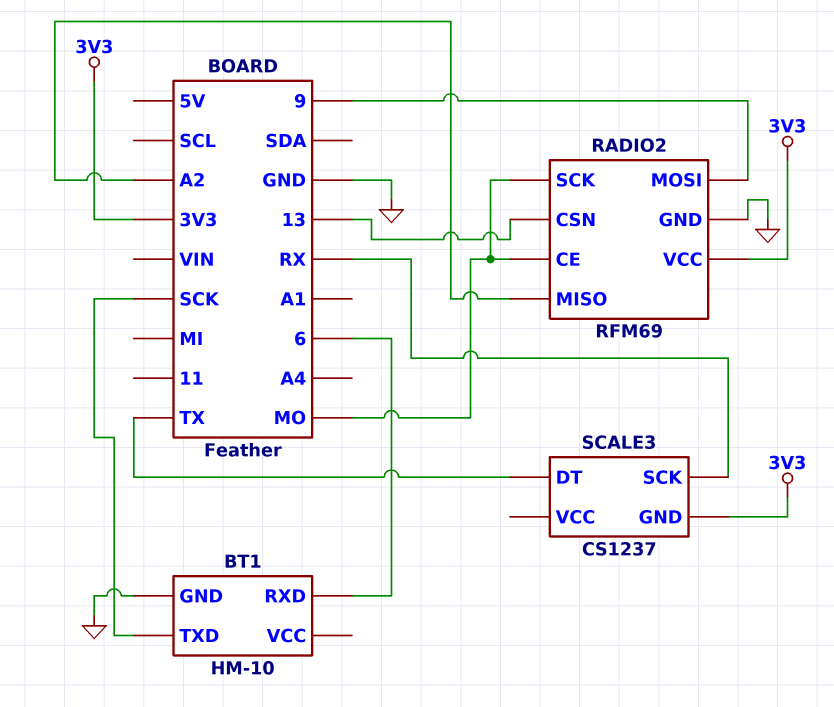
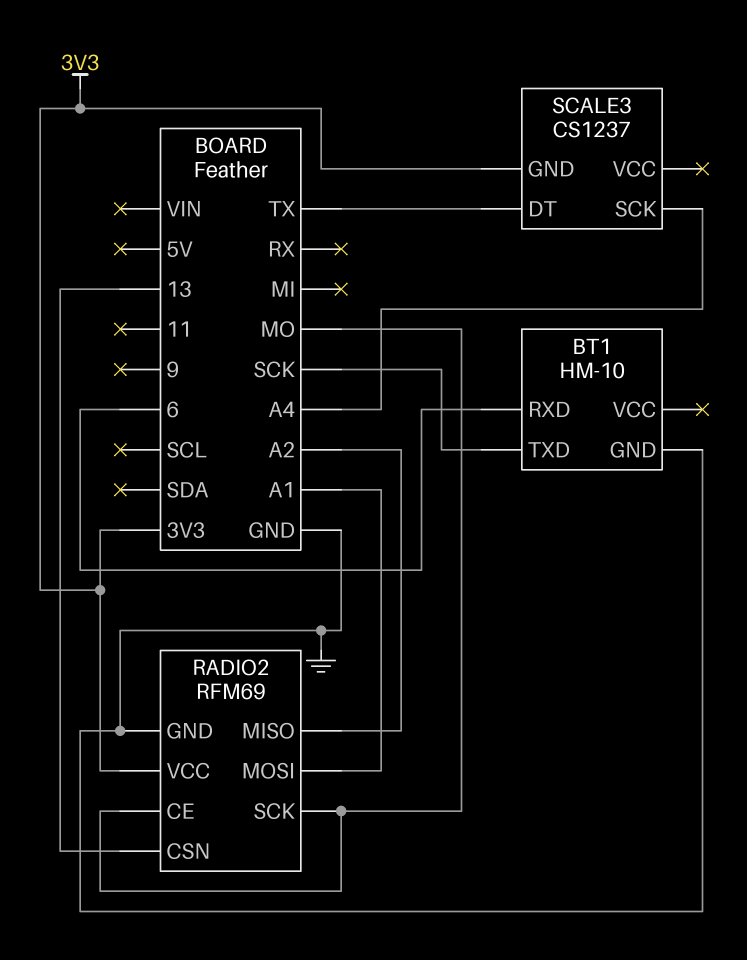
RADIO2 pin MOSI: 9 -> A1
SCALE3 pin SCK: RX -> A4

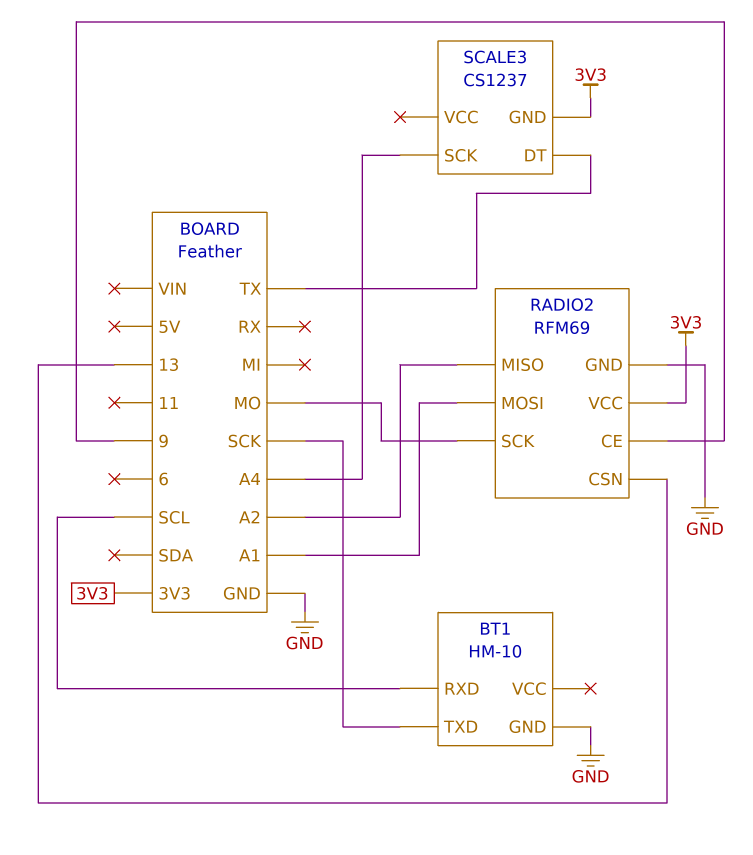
BT1 pin RXD: 6 -> SCL
RADIO2 pin CE: MO -> 9

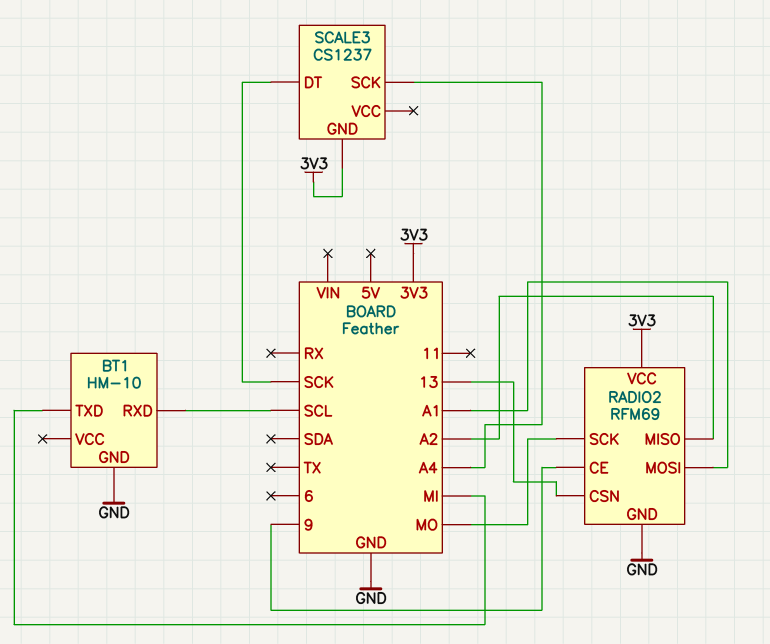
BT1 pin TXD: SCK -> MI
SCALE3 pin DT: TX -> SCK

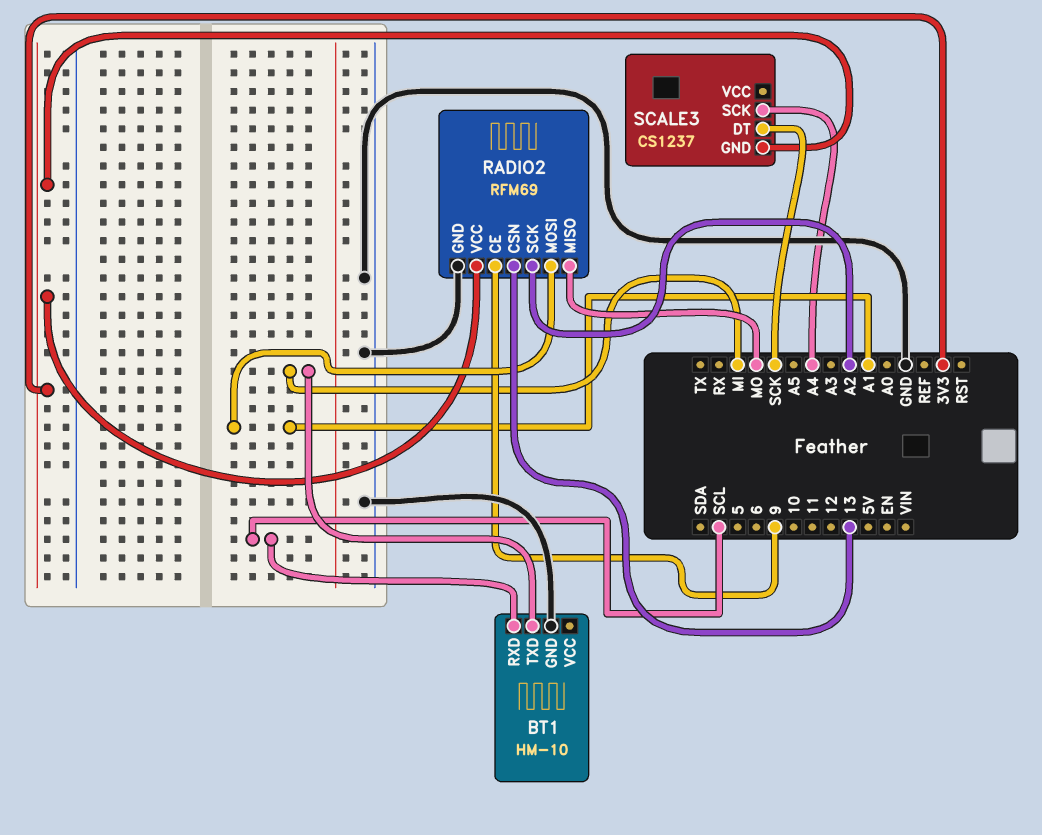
RADIO2 pin MISO: A2 -> MO
RADIO2 pin SCK: MO -> A2

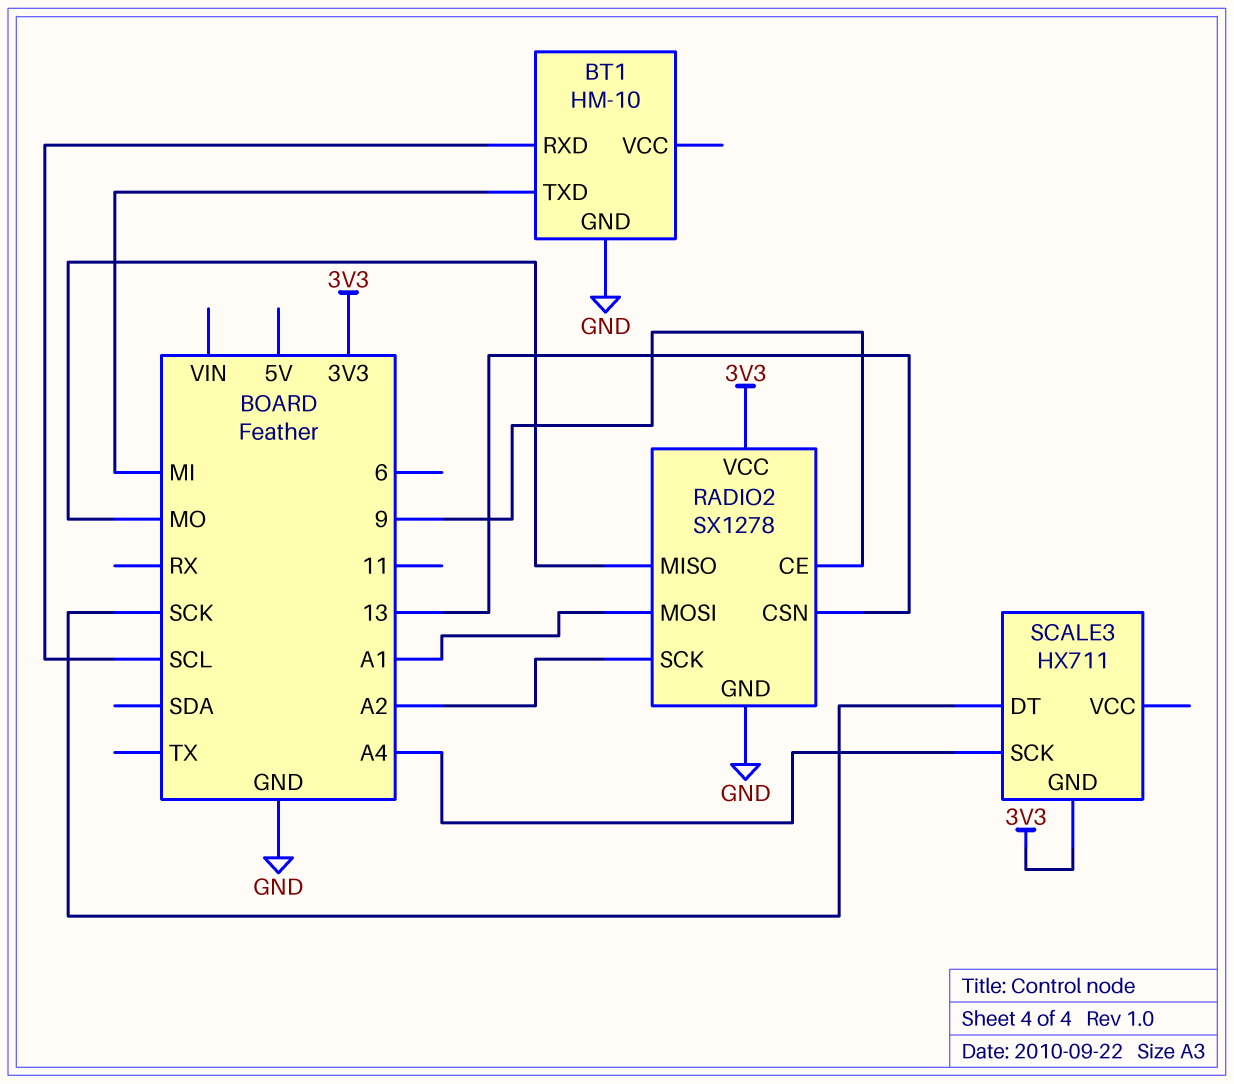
RADIO2: RFM69 -> SX1278
SCALE3: CS1237 -> HX711

